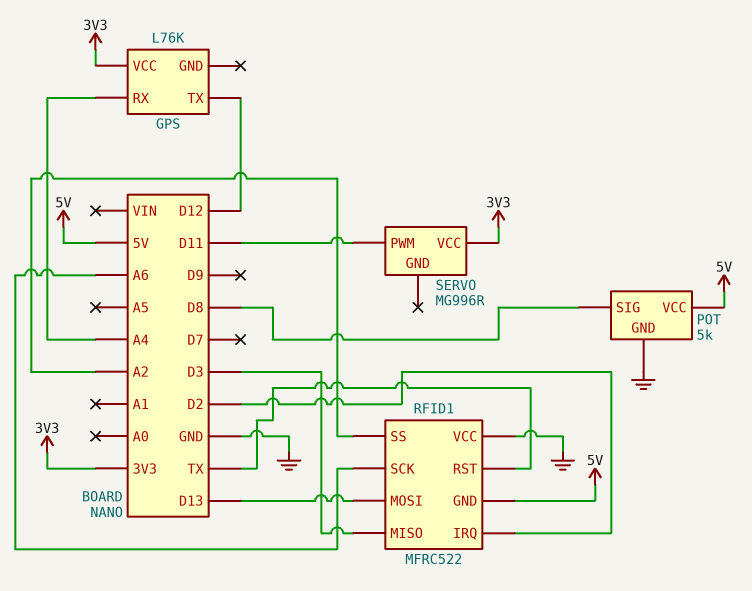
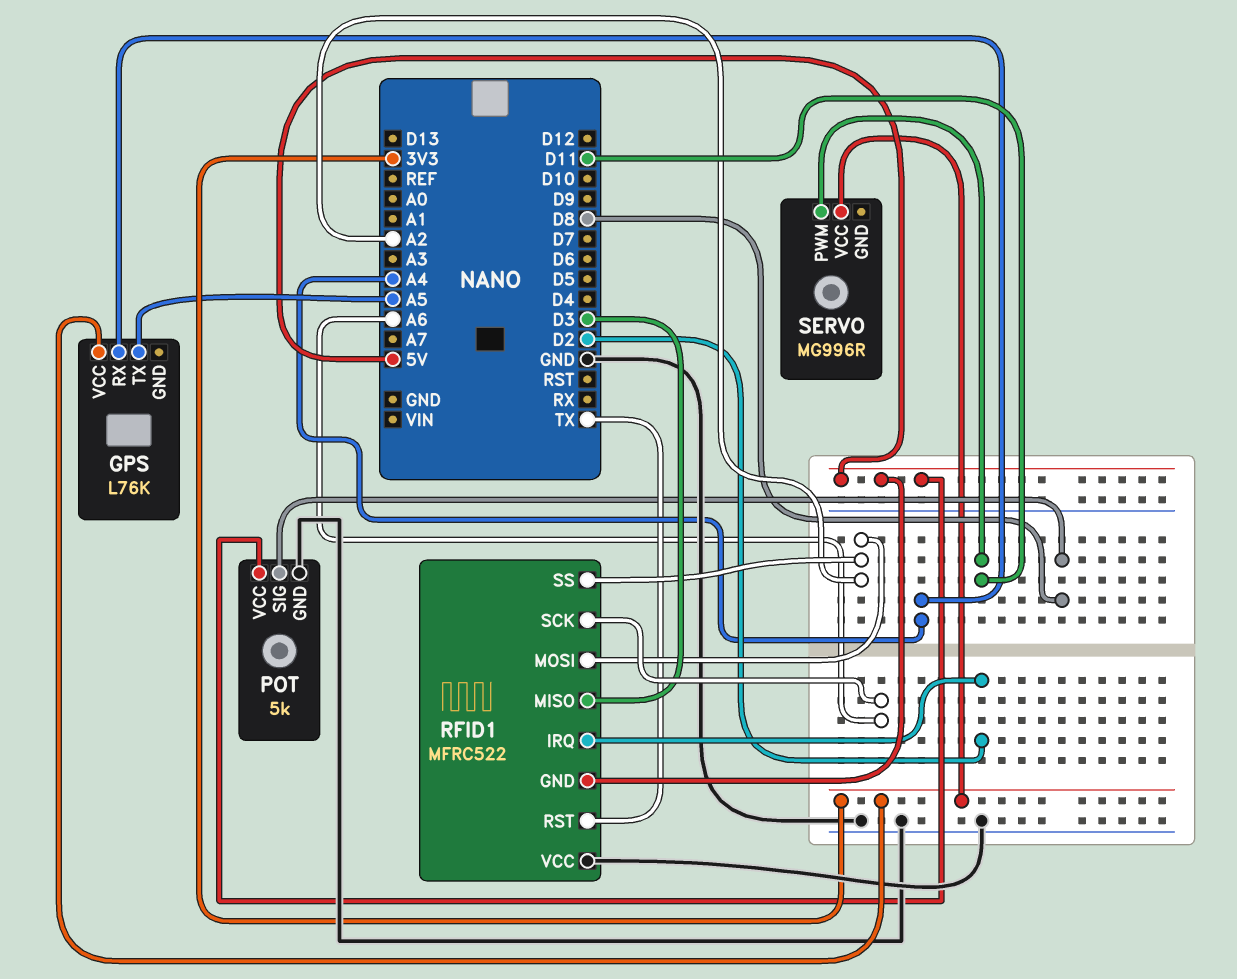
GPS pin TX: D12 -> A5
RFID1 pin MOSI: D13 -> A2

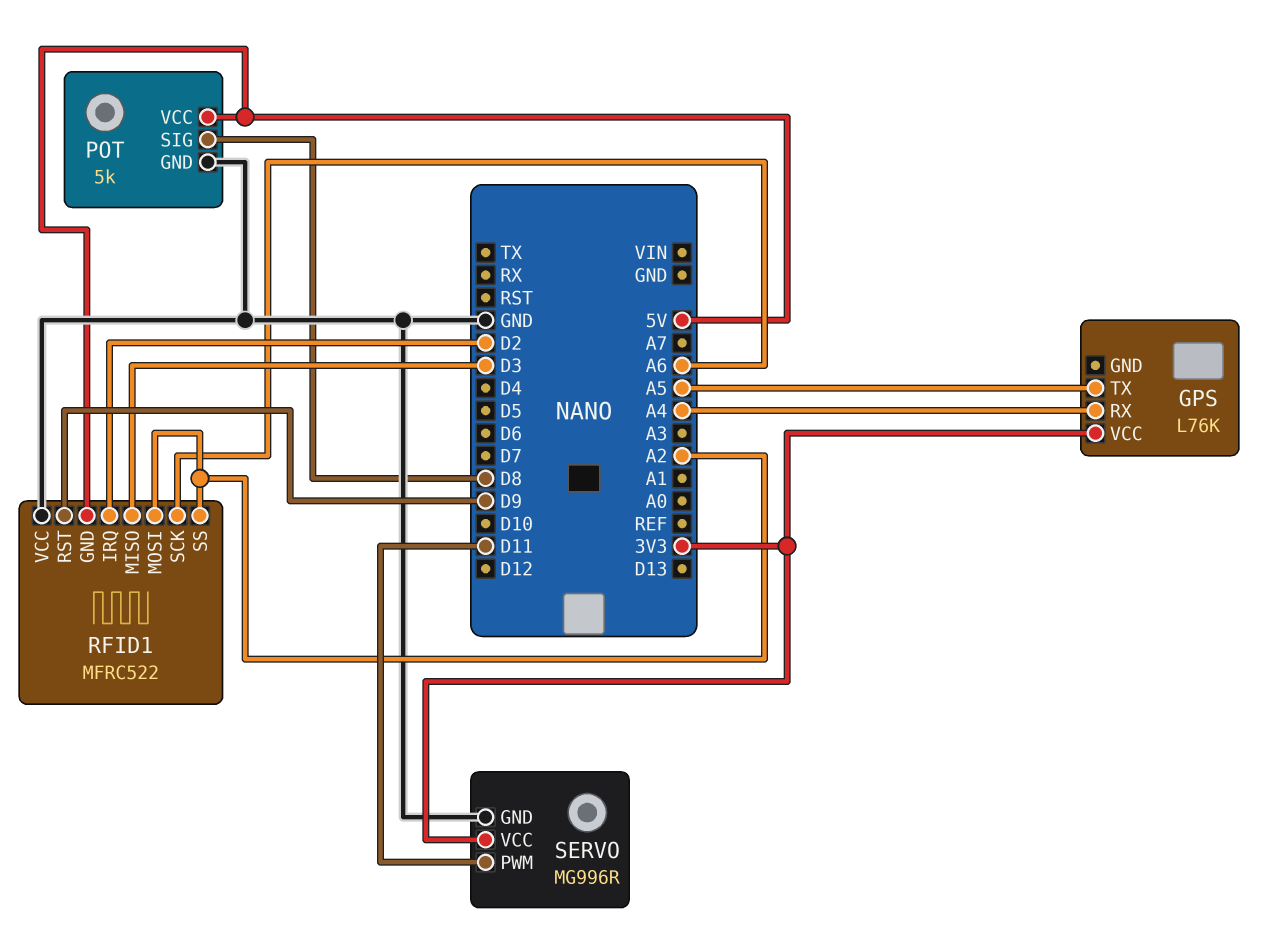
RFID1 pin RST: TX -> D9
SERVO pin GND: none -> GND

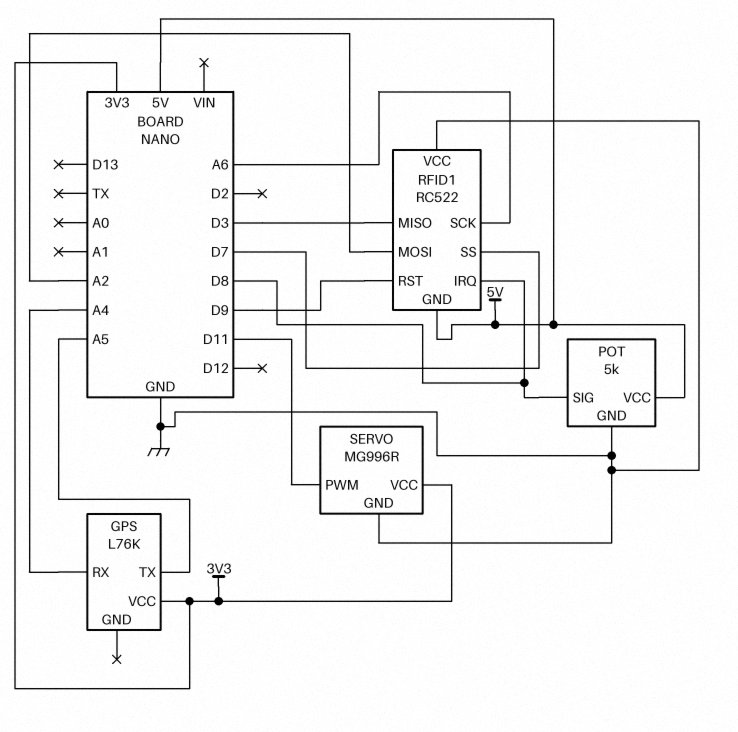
RFID1: MFRC522 -> RC522
RFID1 pin IRQ: D2 -> D8
RFID1 pin SS: A2 -> D7

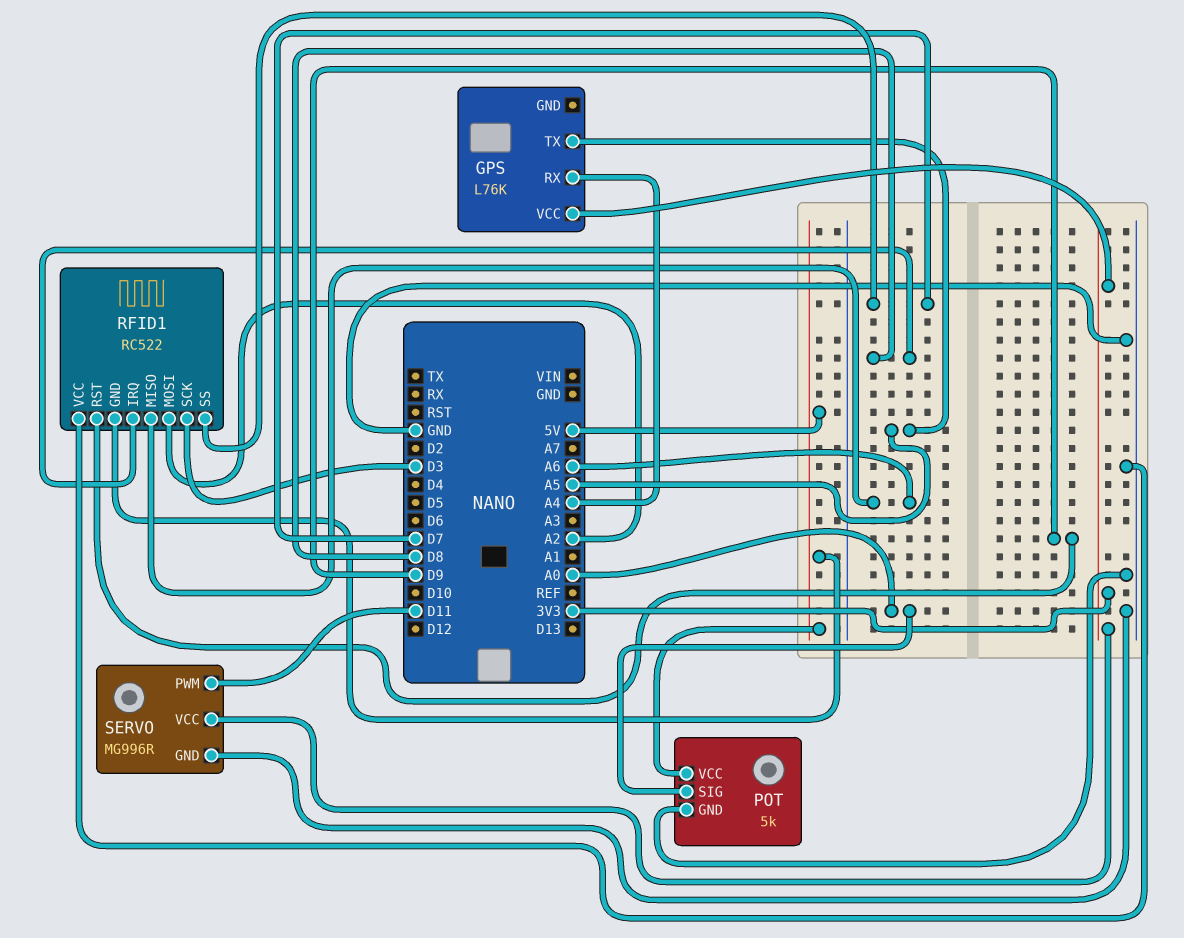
POT pin SIG: D8 -> A0
RFID1 pin MISO: D3 -> A6
RFID1 pin SCK: A6 -> D3

